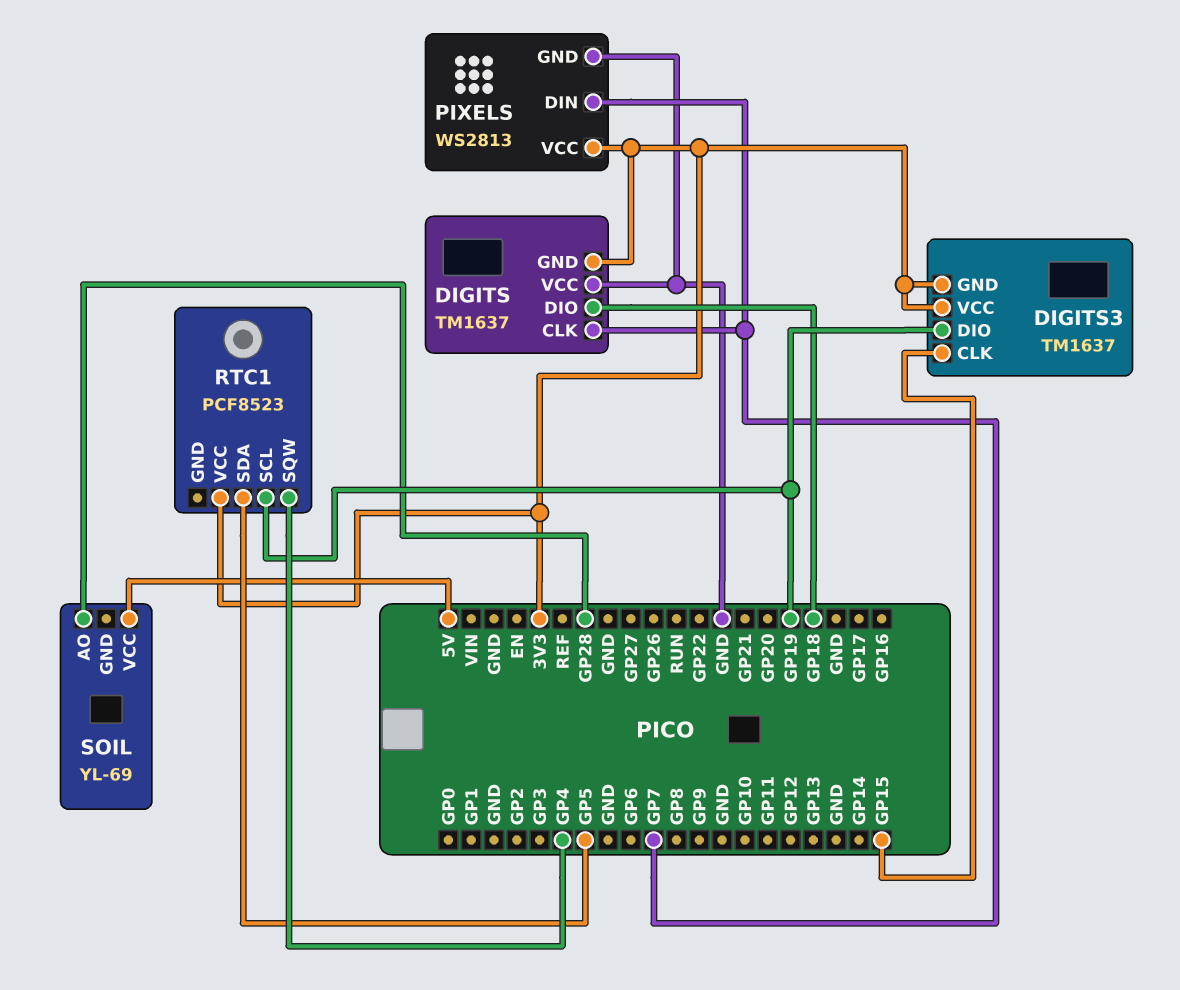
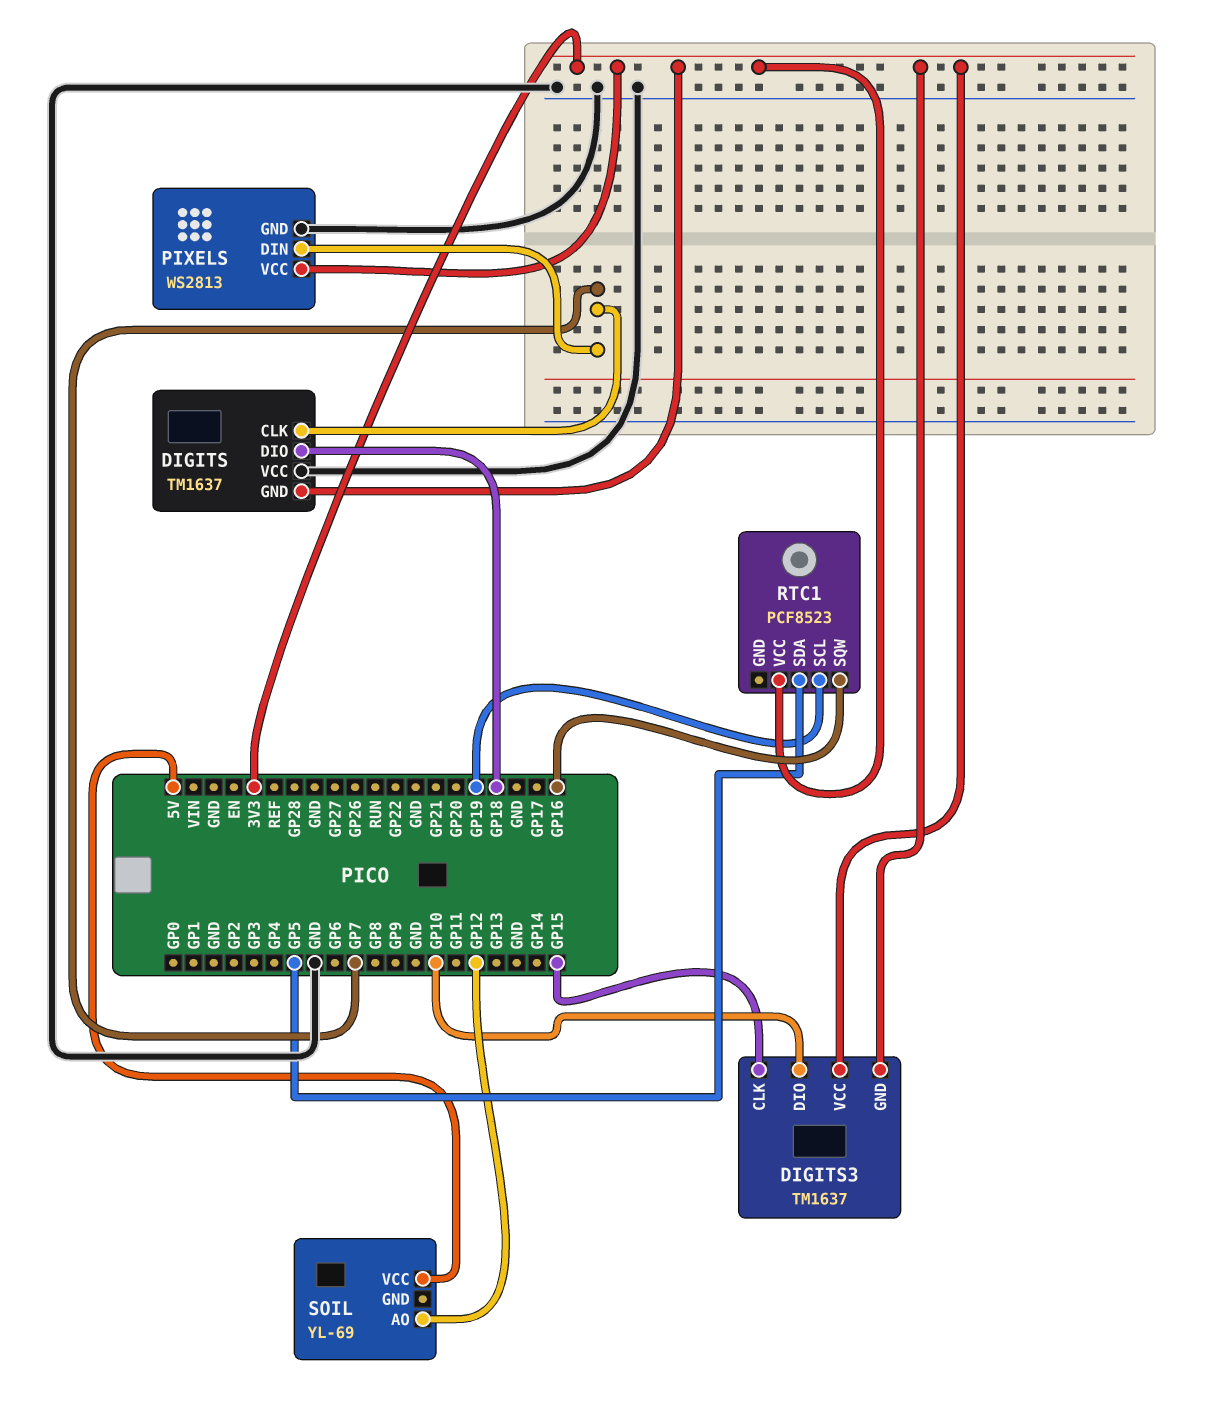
DIGITS3 pin DIO: GP19 -> GP10
RTC1 pin SQW: GP4 -> GP16
SOIL pin AO: GP28 -> GP12

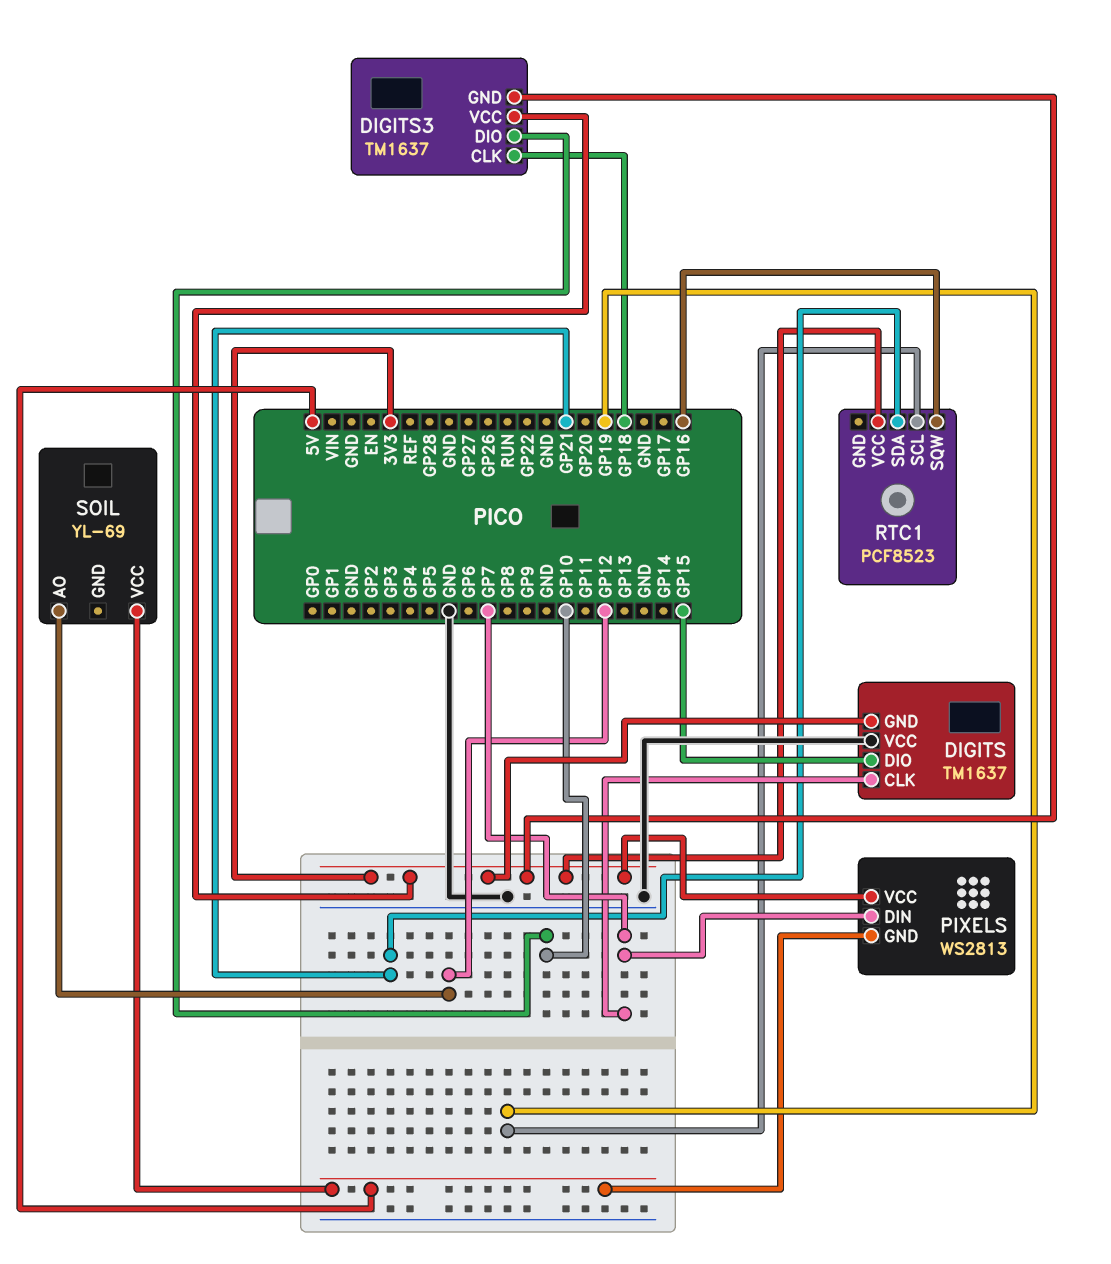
DIGITS pin DIO: GP18 -> GP15
DIGITS3 pin CLK: GP15 -> GP18
PIXELS pin GND: GND -> 5V
RTC1 pin SDA: GP5 -> GP21

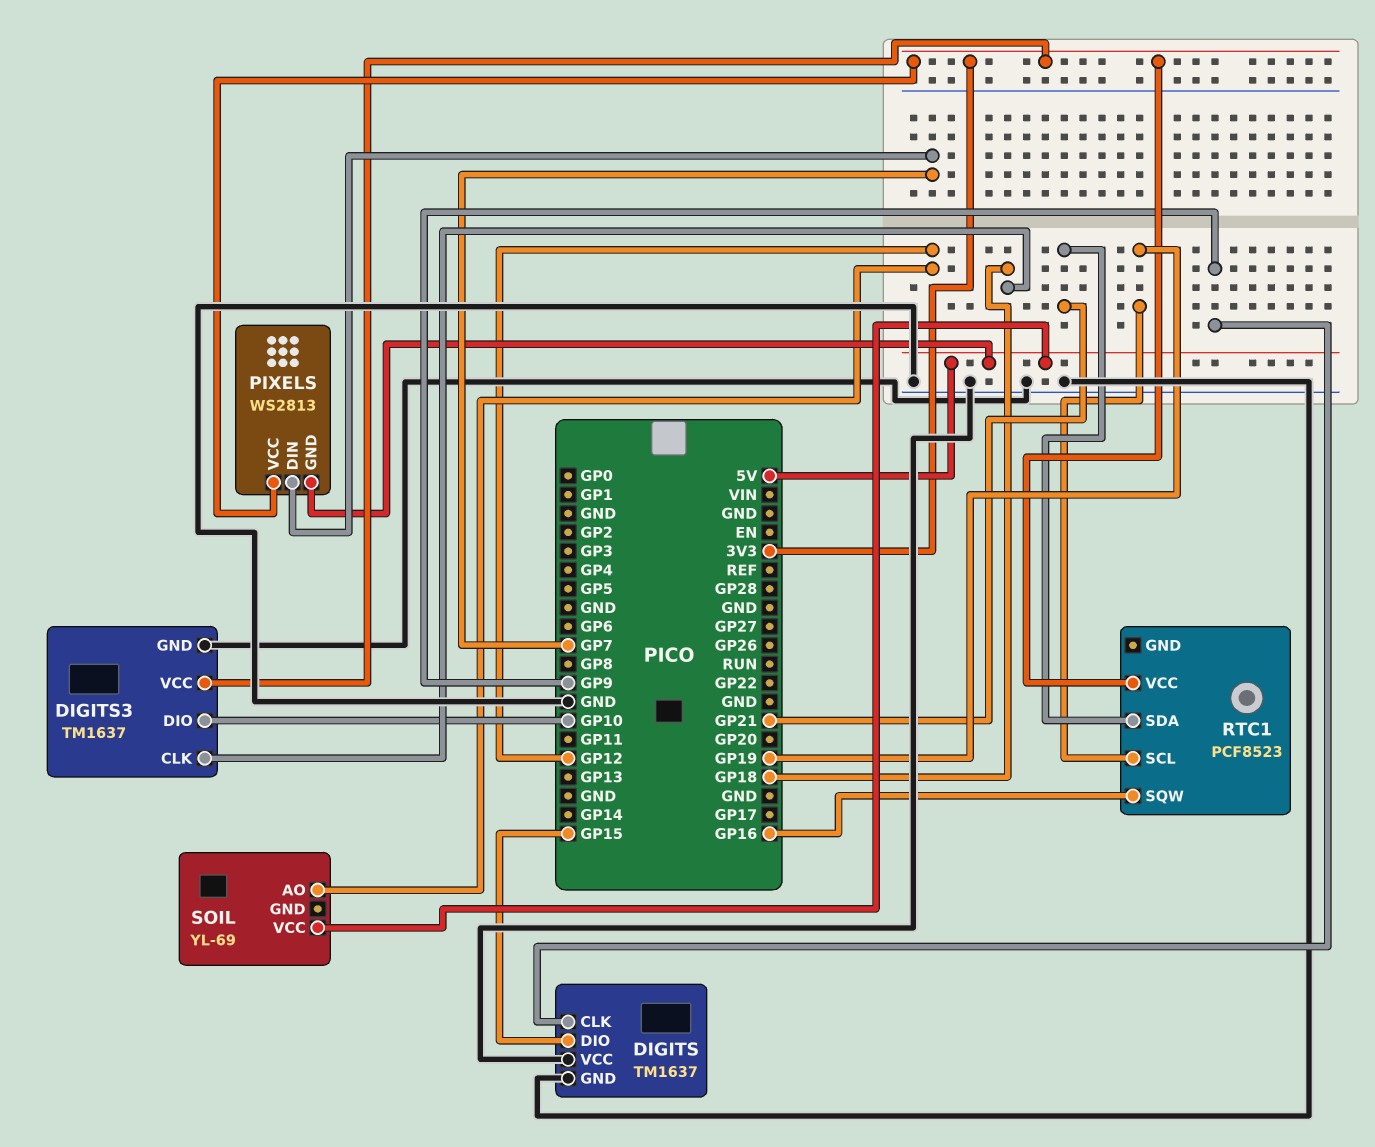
DIGITS pin CLK: GP7 -> GP9
DIGITS pin GND: 3V3 -> GND
DIGITS3 pin GND: 3V3 -> GND

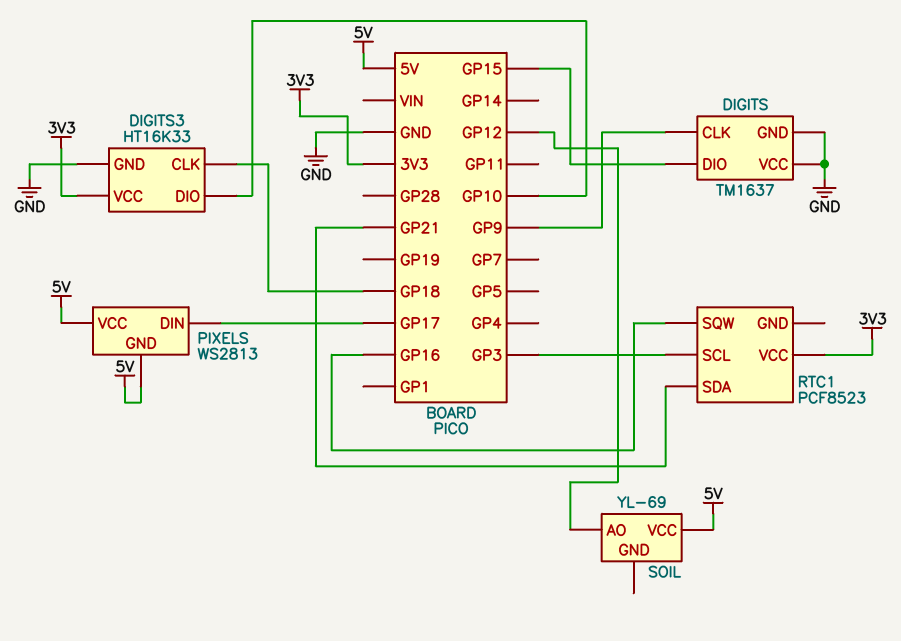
DIGITS3: TM1637 -> HT16K33
PIXELS pin DIN: GP7 -> GP17
PIXELS pin VCC: 3V3 -> 5V
RTC1 pin SCL: GP19 -> GP3

